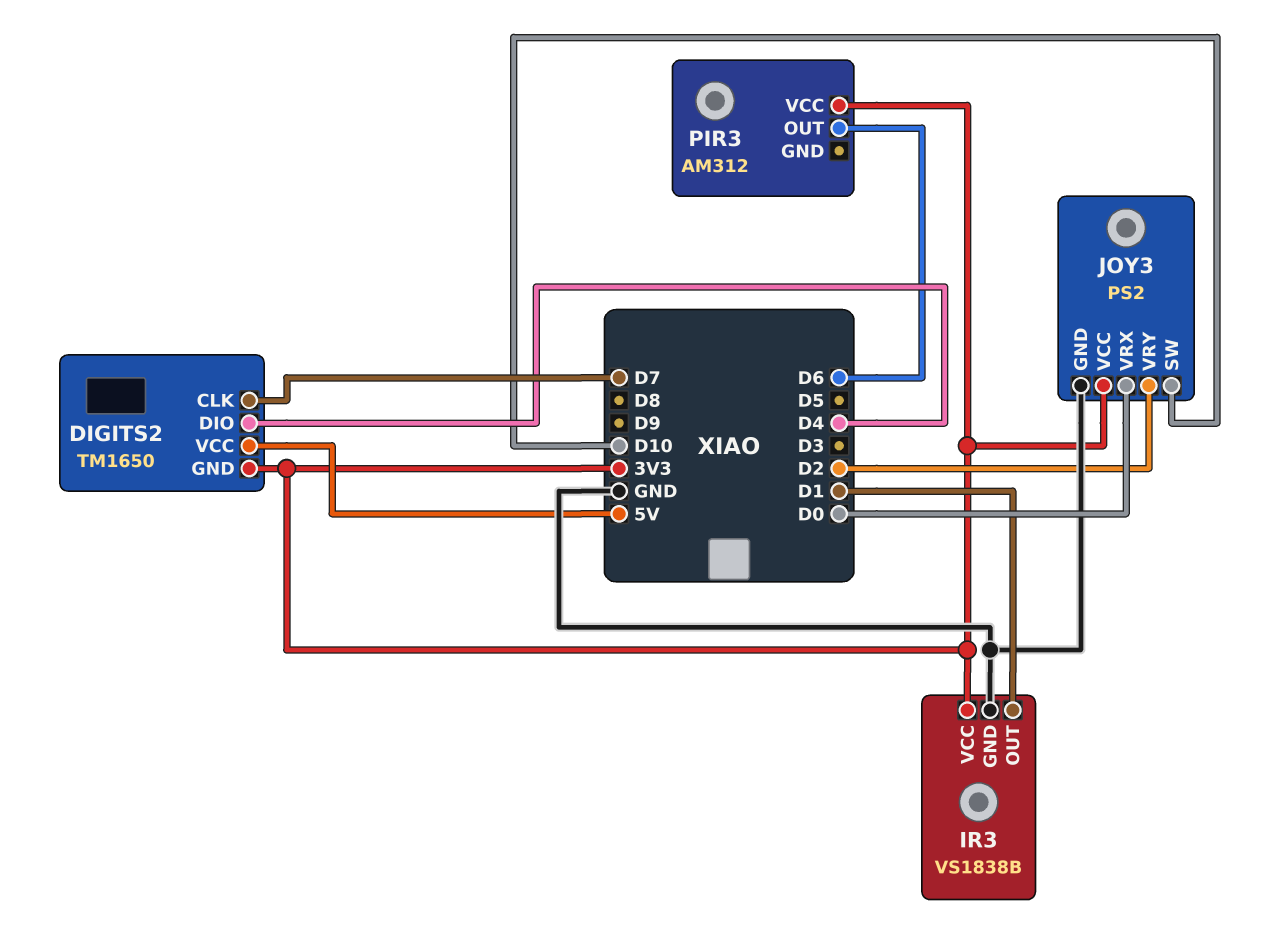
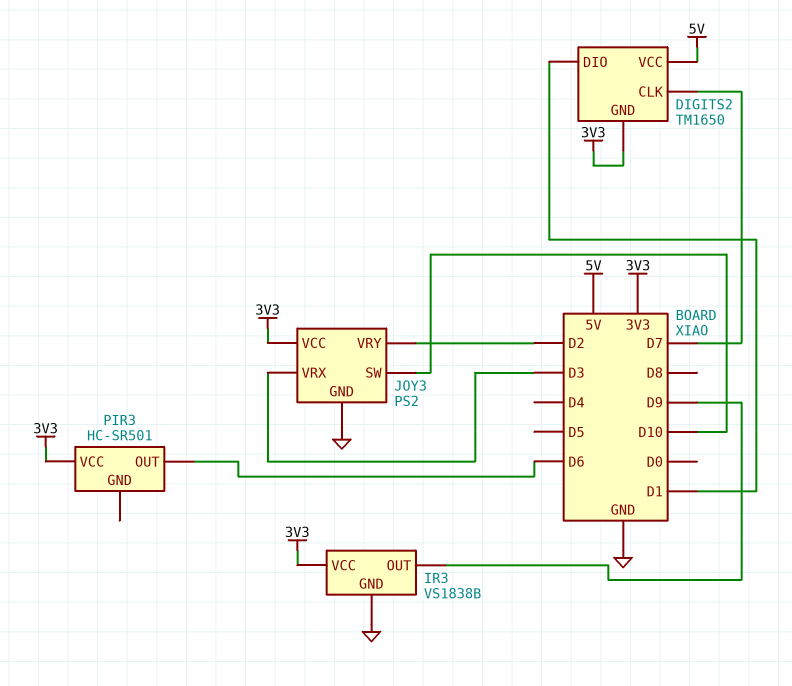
DIGITS2 pin DIO: D4 -> D1
IR3 pin OUT: D1 -> D9
JOY3 pin VRX: D0 -> D3
PIR3: AM312 -> HC-SR501

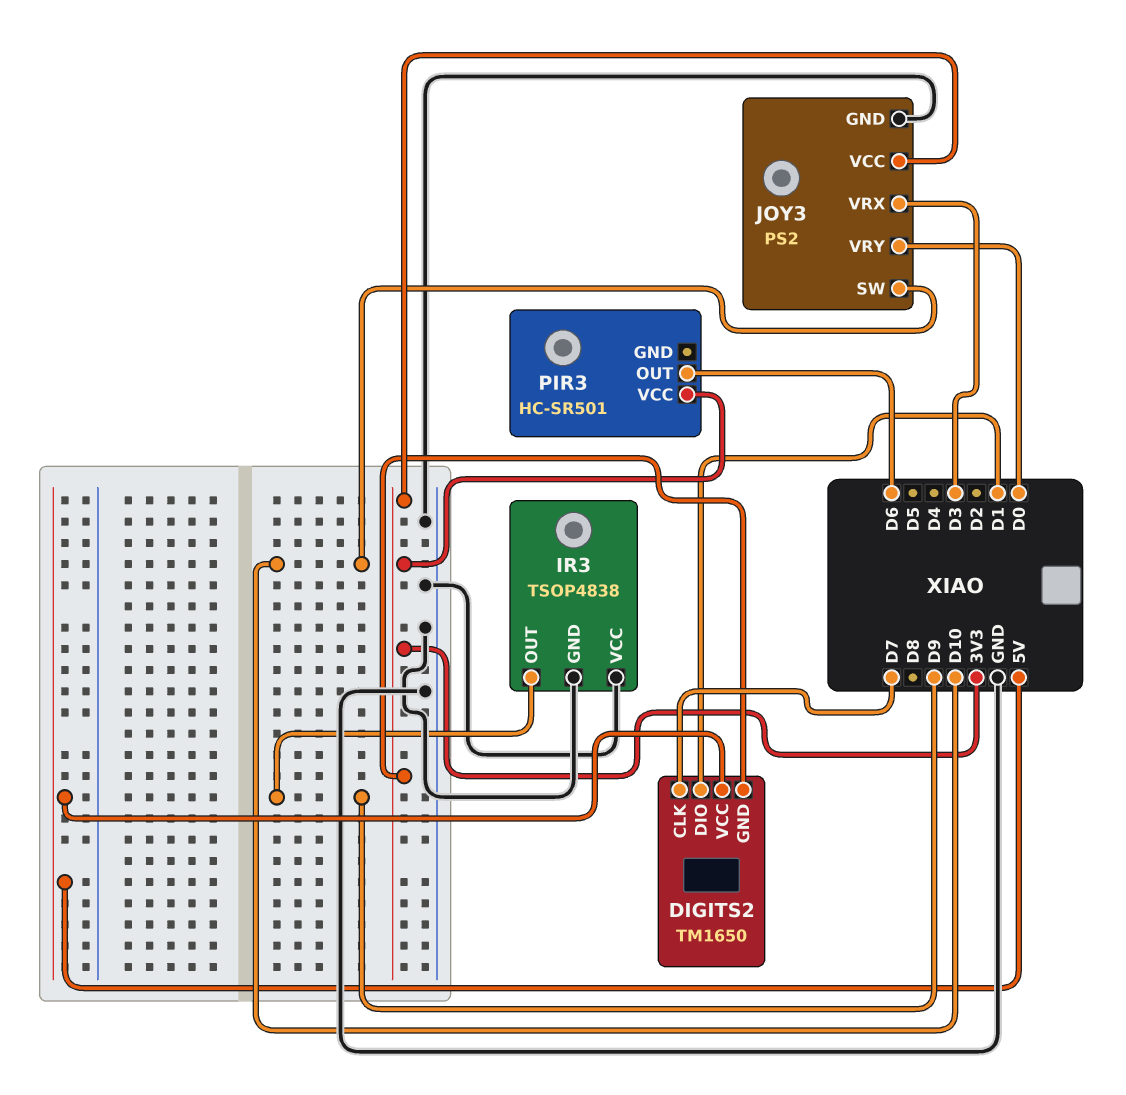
IR3: VS1838B -> TSOP4838
IR3 pin VCC: 3V3 -> GND
JOY3 pin VRY: D2 -> D0

